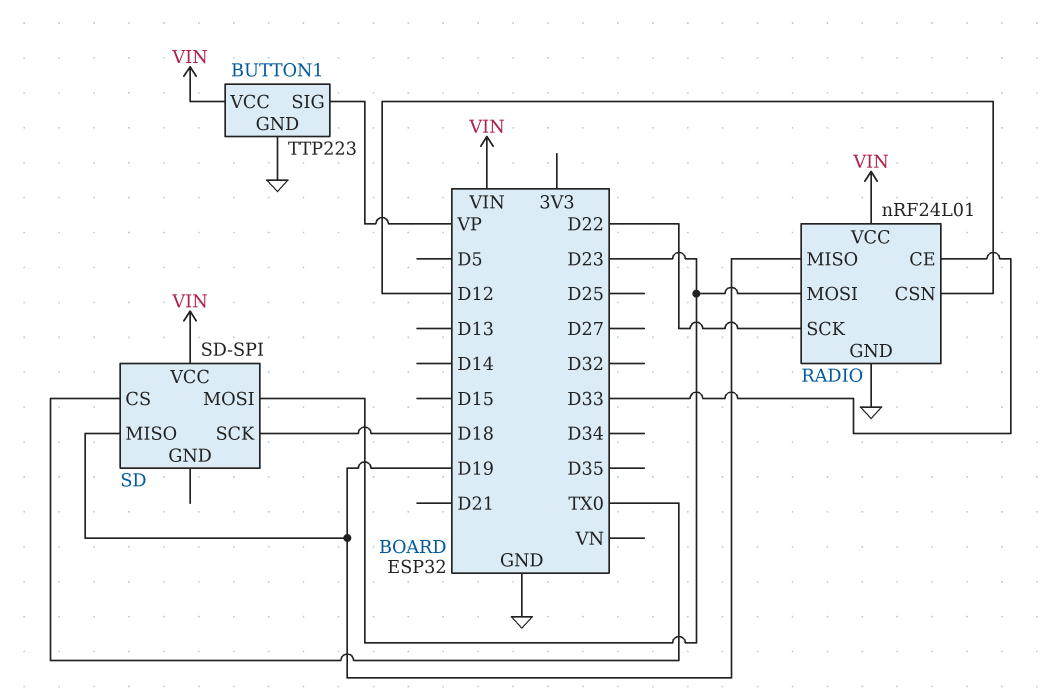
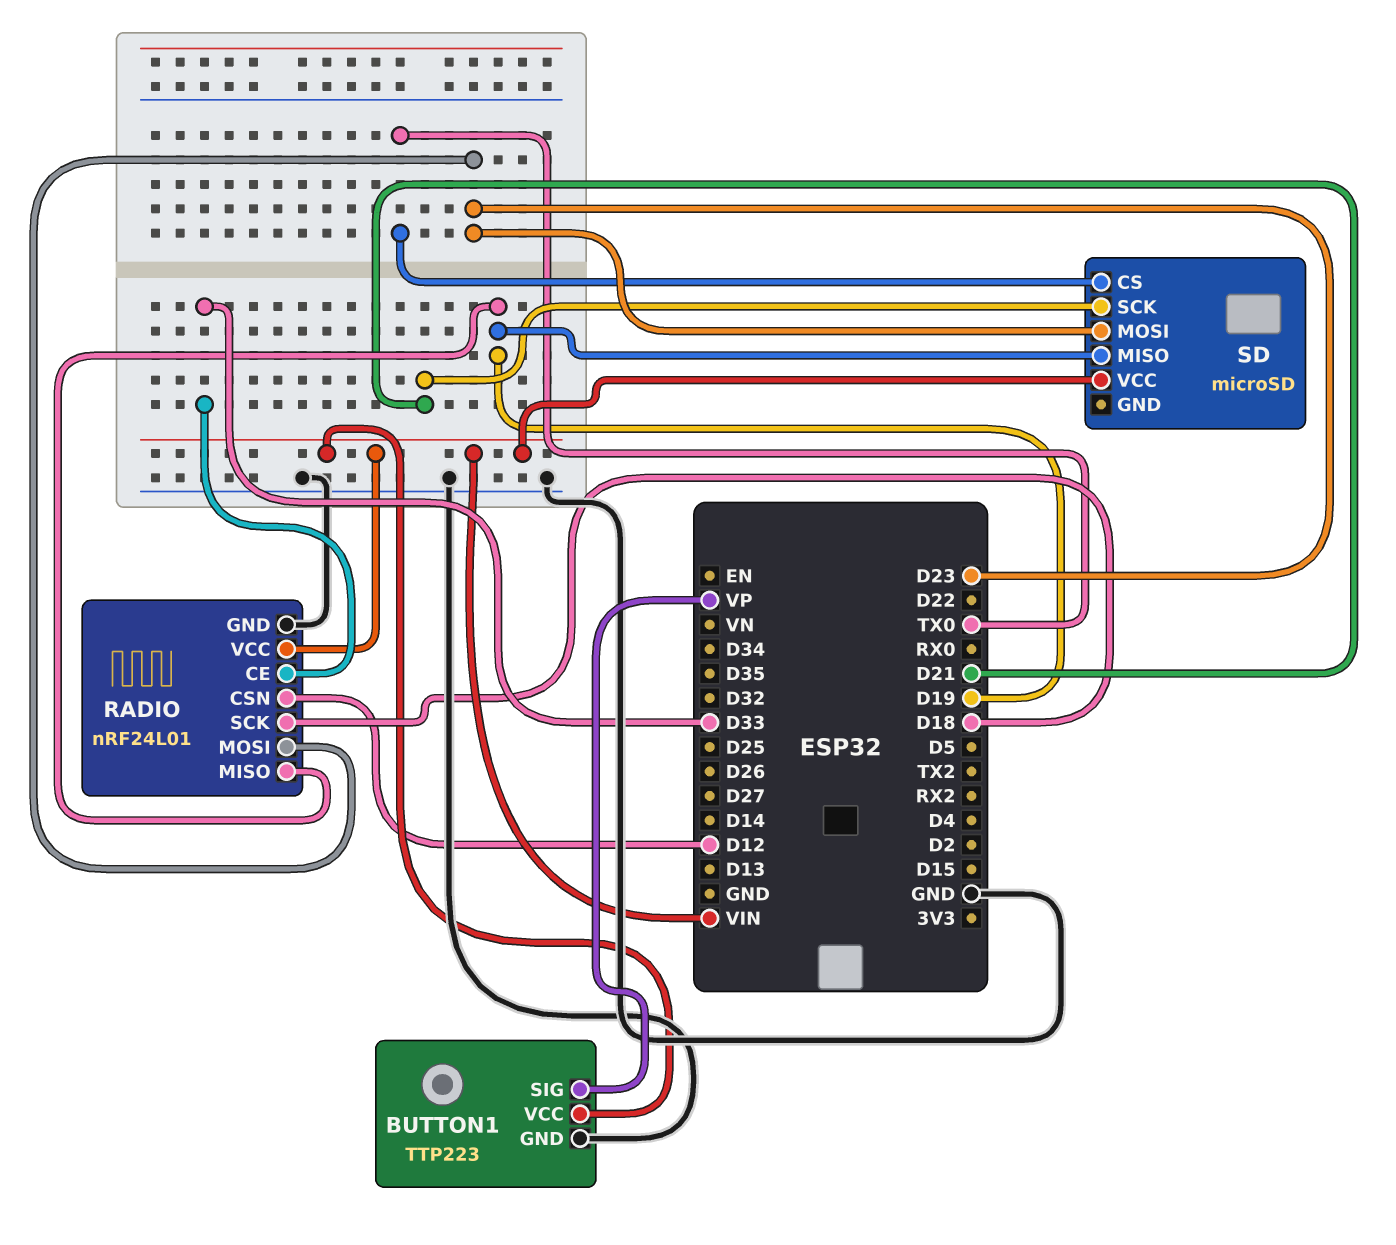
RADIO pin SCK: D22 -> D18
SD: SD-SPI -> microSD
SD pin SCK: D18 -> D21

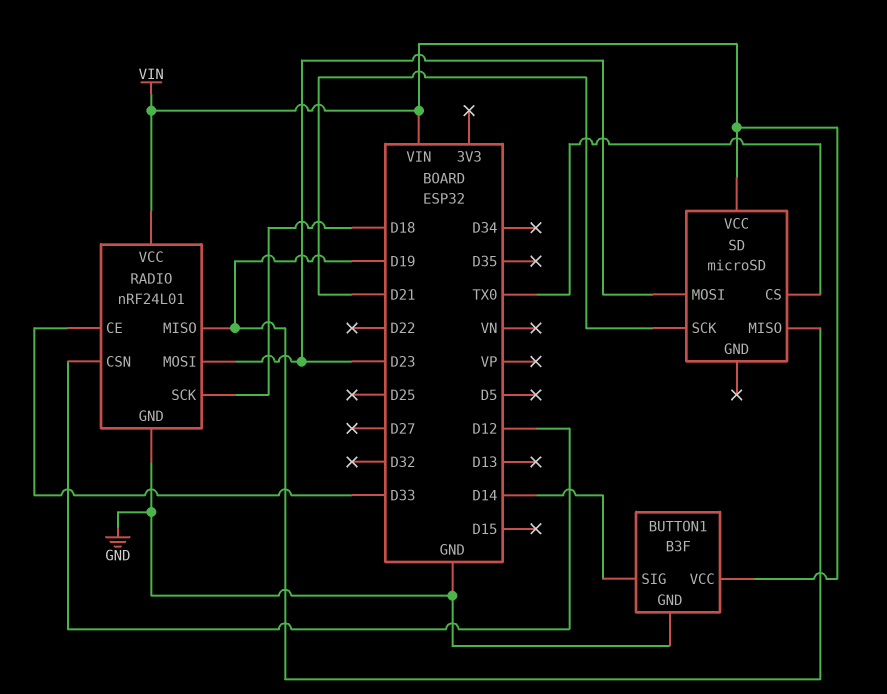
BUTTON1: TTP223 -> B3F
BUTTON1 pin SIG: VP -> D14

